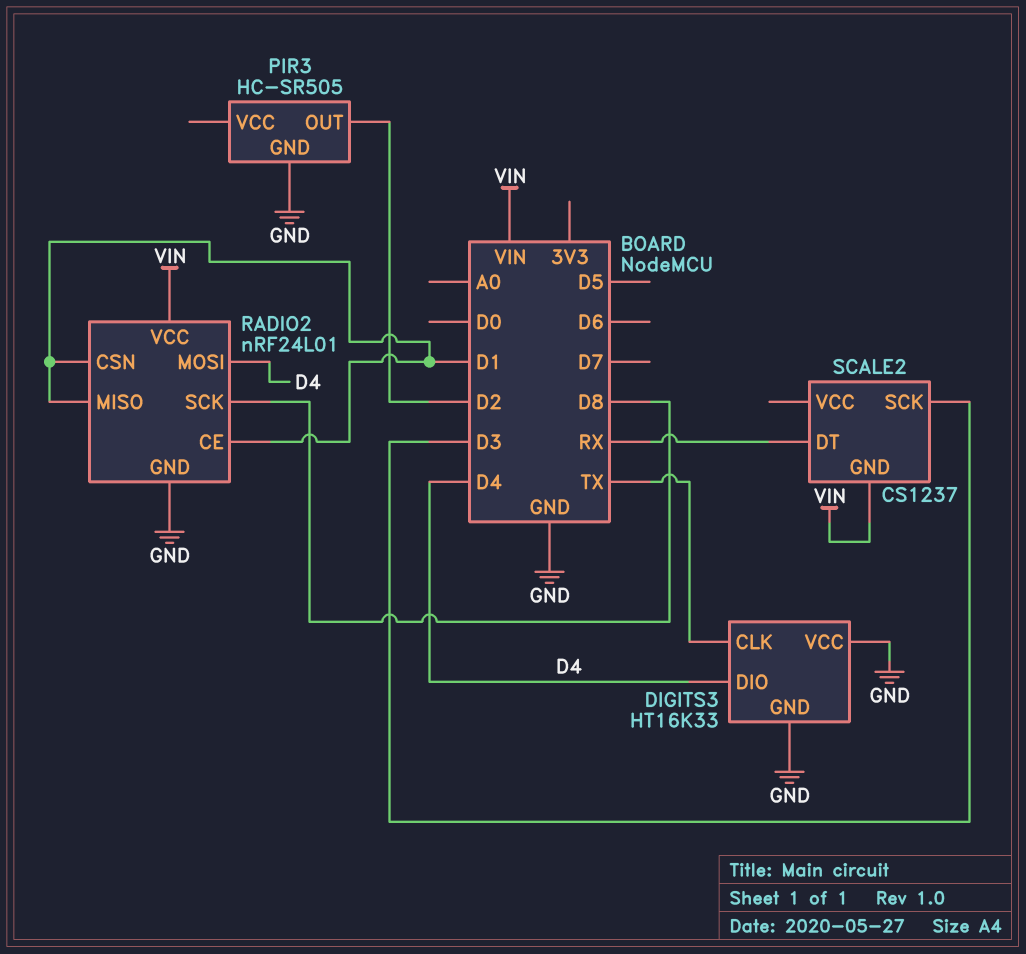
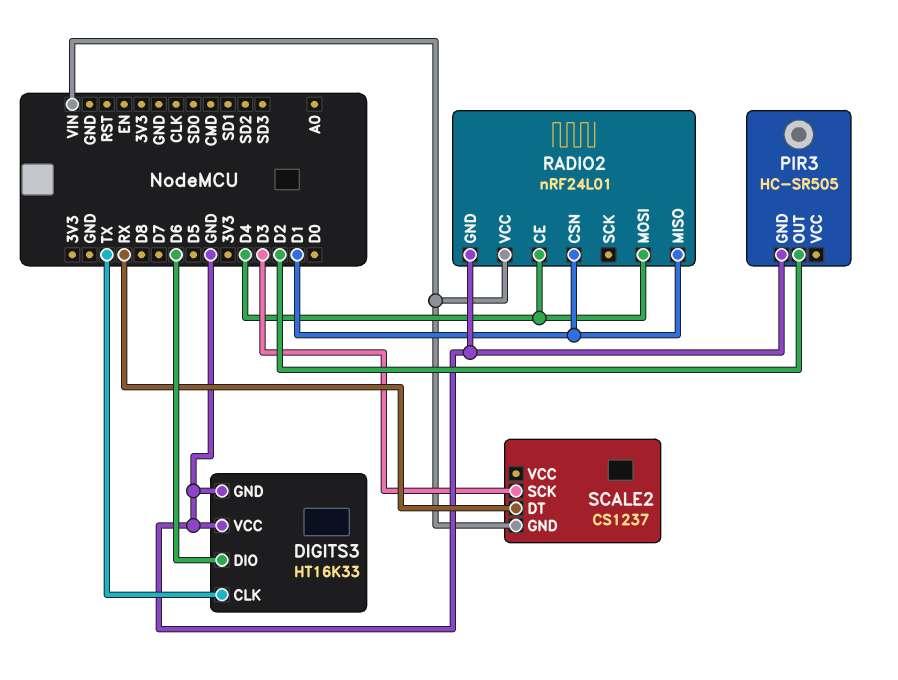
DIGITS3 pin DIO: D4 -> D6
RADIO2 pin CE: D1 -> D4
RADIO2 pin SCK: D8 -> none

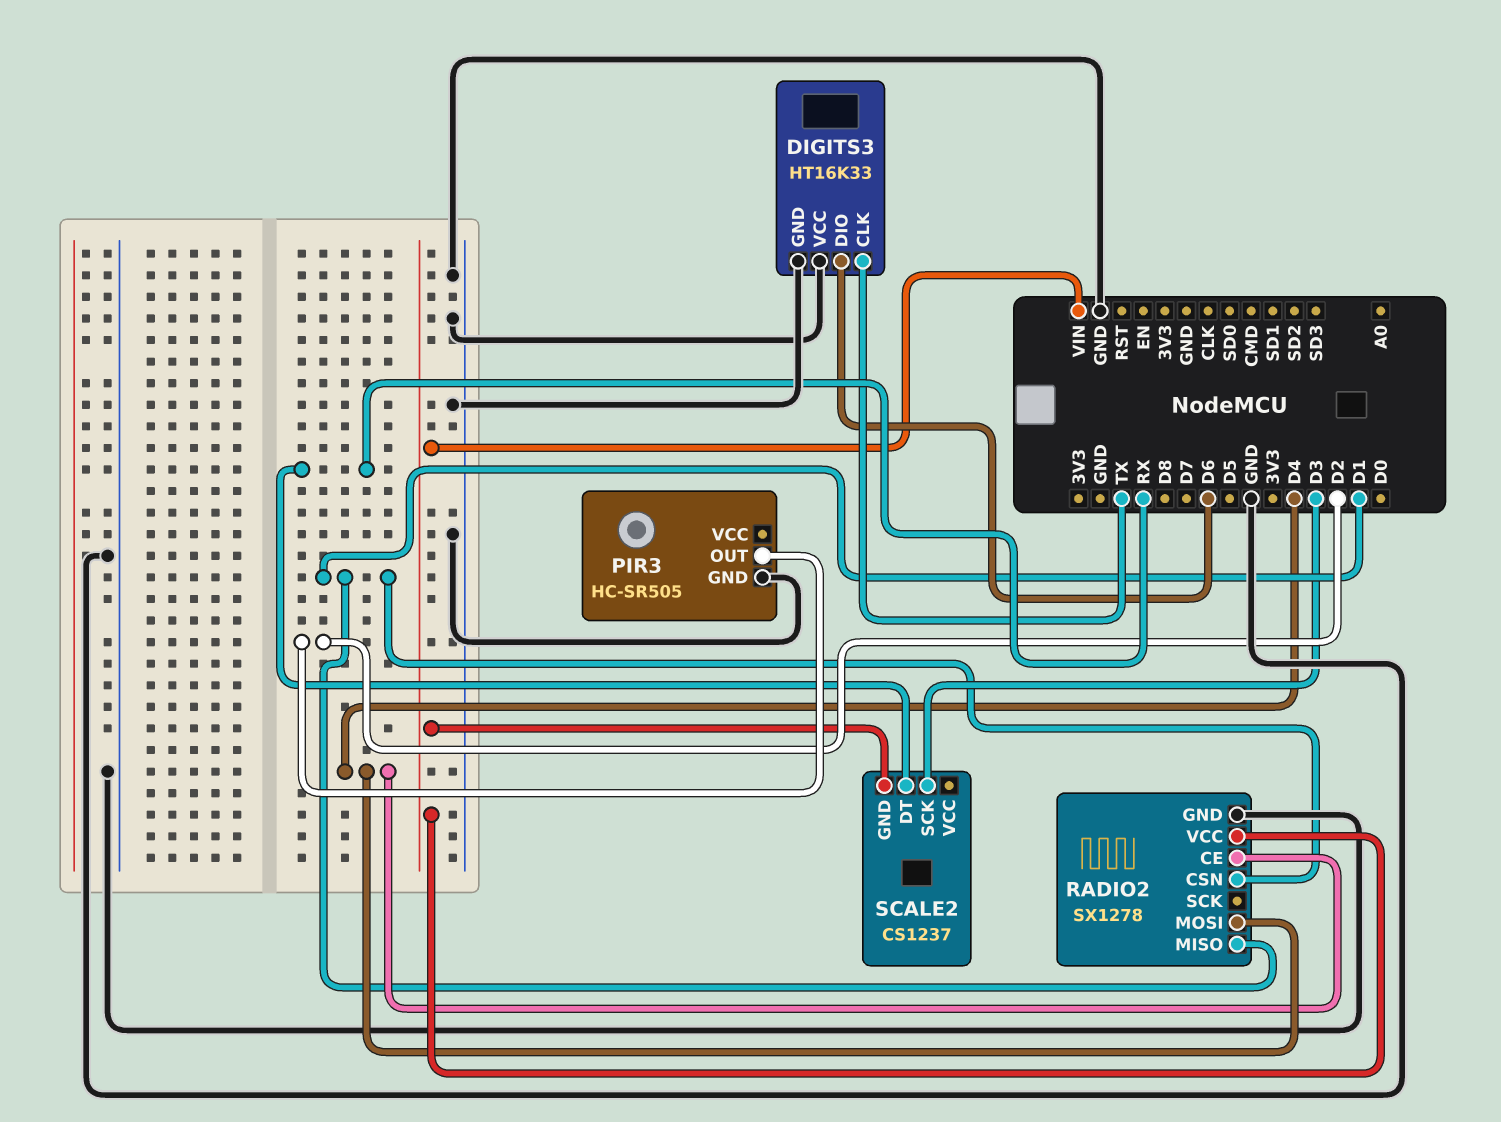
RADIO2: nRF24L01 -> SX1278

